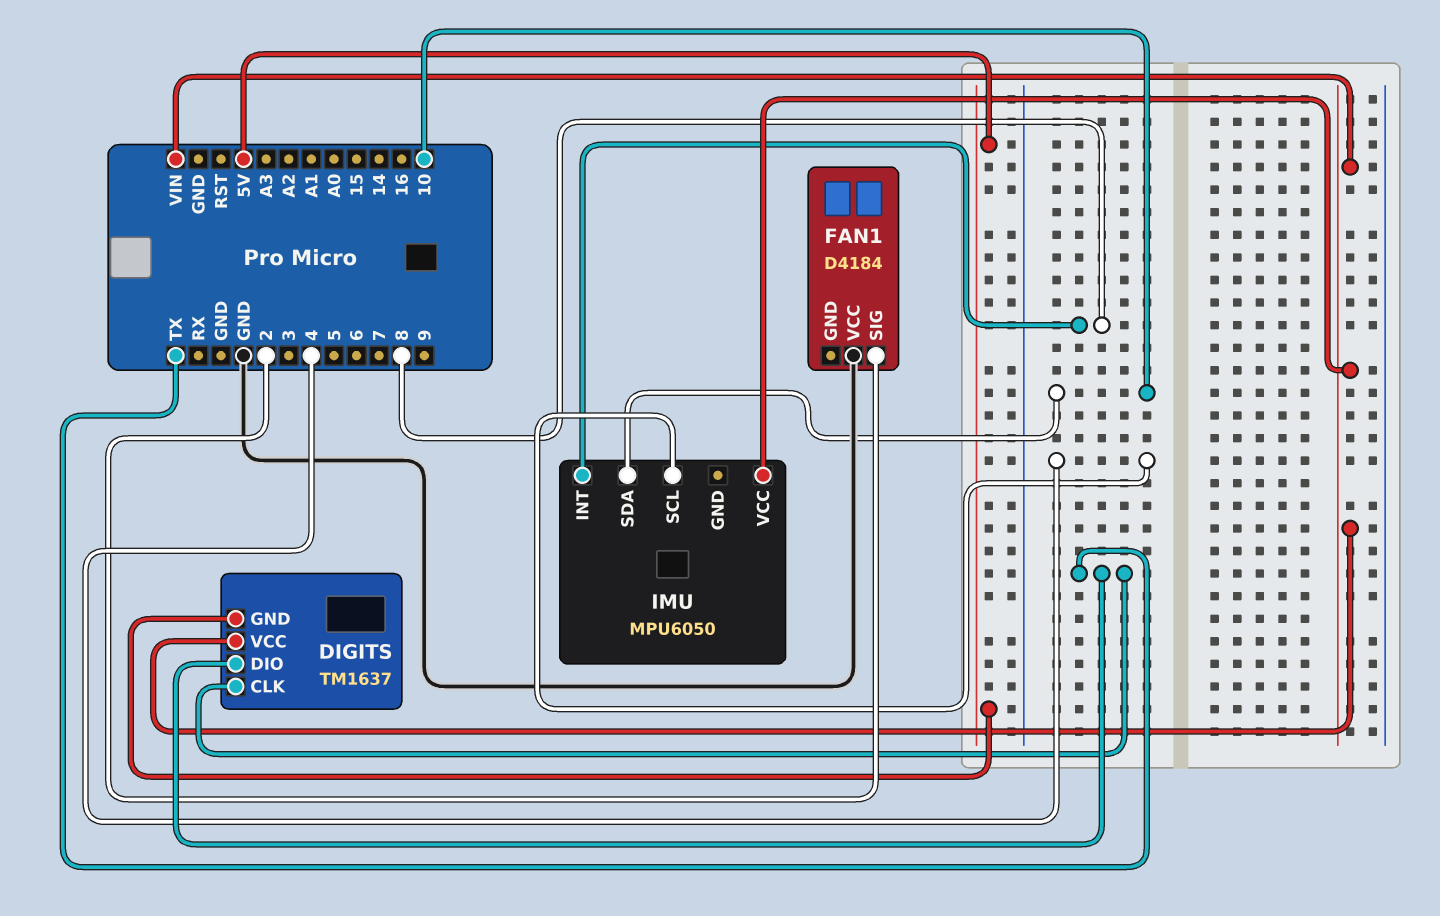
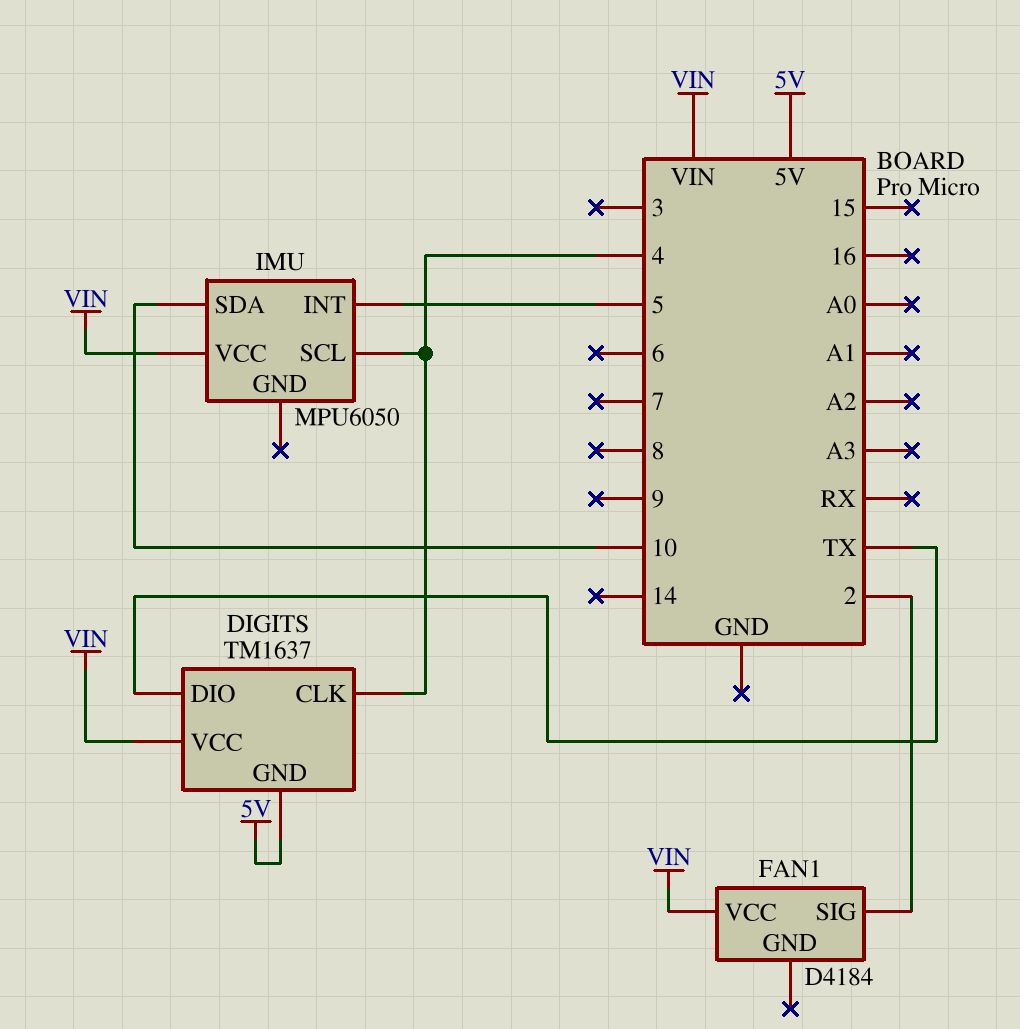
DIGITS pin CLK: TX -> 4
FAN1 pin VCC: GND -> VIN
IMU pin INT: 8 -> 5

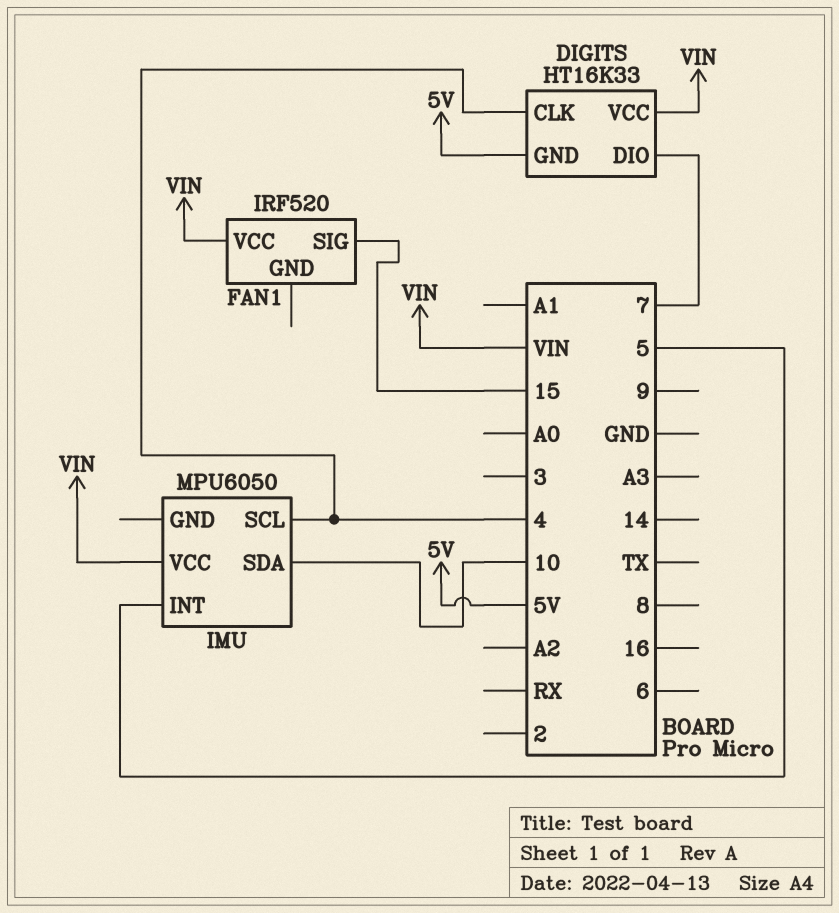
DIGITS: TM1637 -> HT16K33
DIGITS pin DIO: TX -> 7
FAN1: D4184 -> IRF520
FAN1 pin SIG: 2 -> 15

